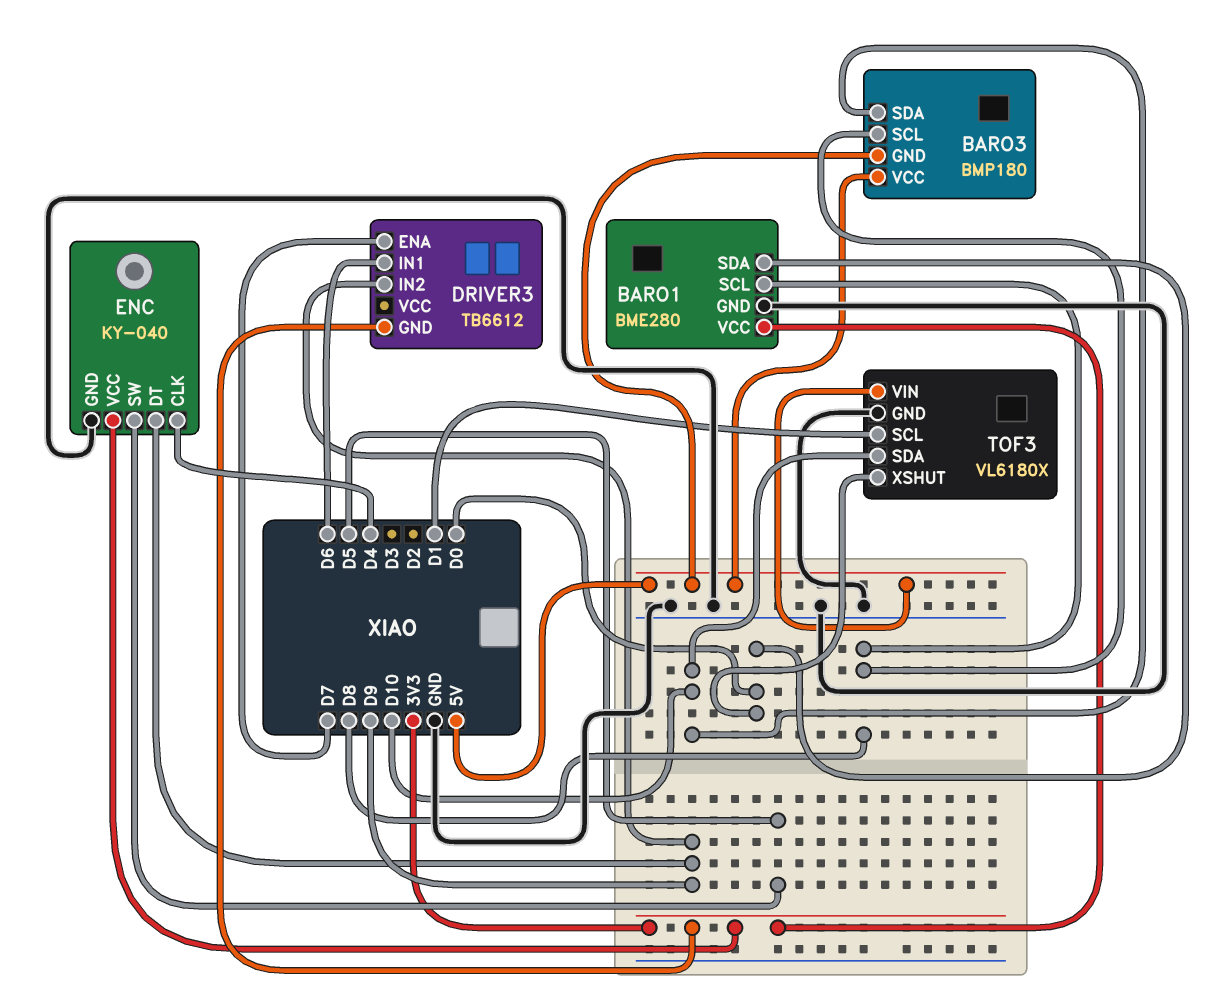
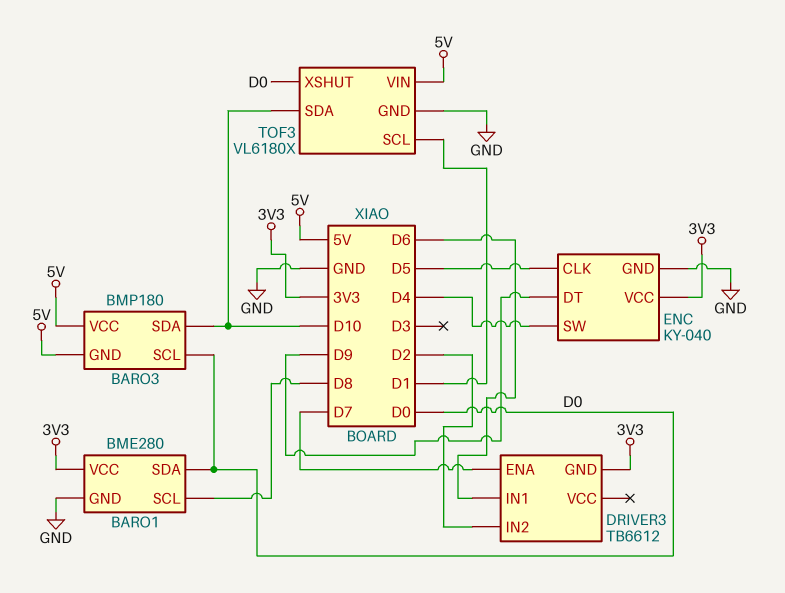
BARO3 pin SCL: D8 -> D0
DRIVER3 pin IN2: D9 -> D2
ENC pin CLK: D4 -> D5
ENC pin SW: D5 -> D4

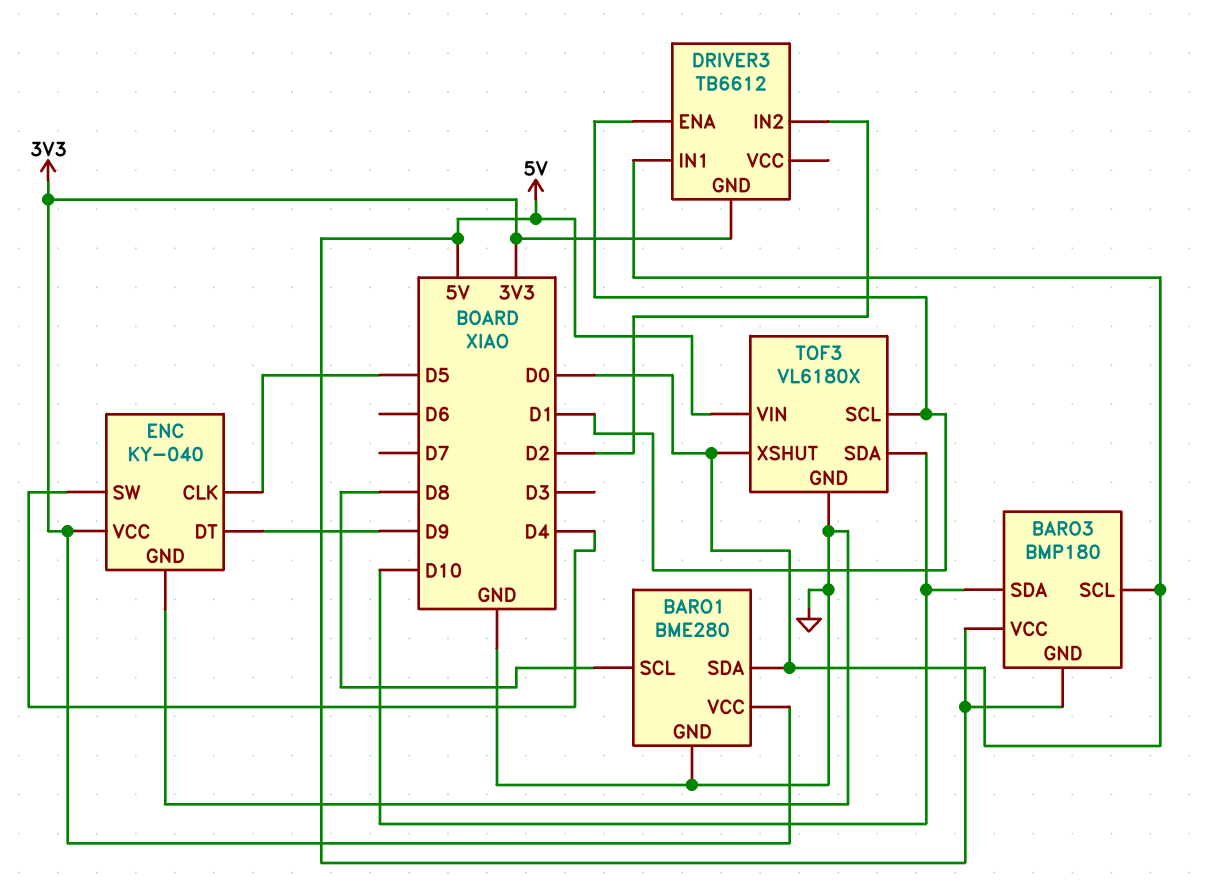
DRIVER3 pin ENA: D7 -> D1
DRIVER3 pin IN1: D6 -> D0

